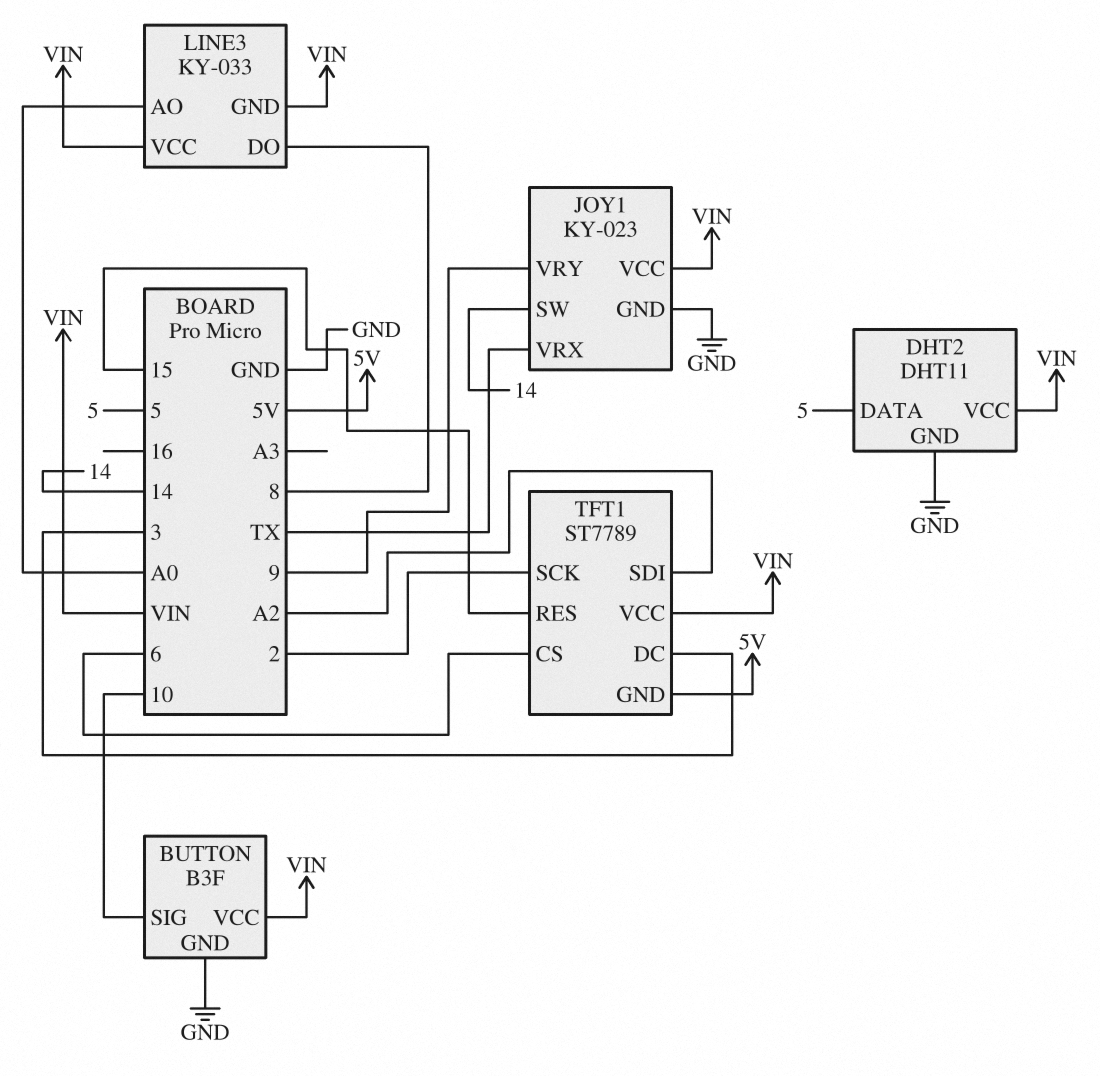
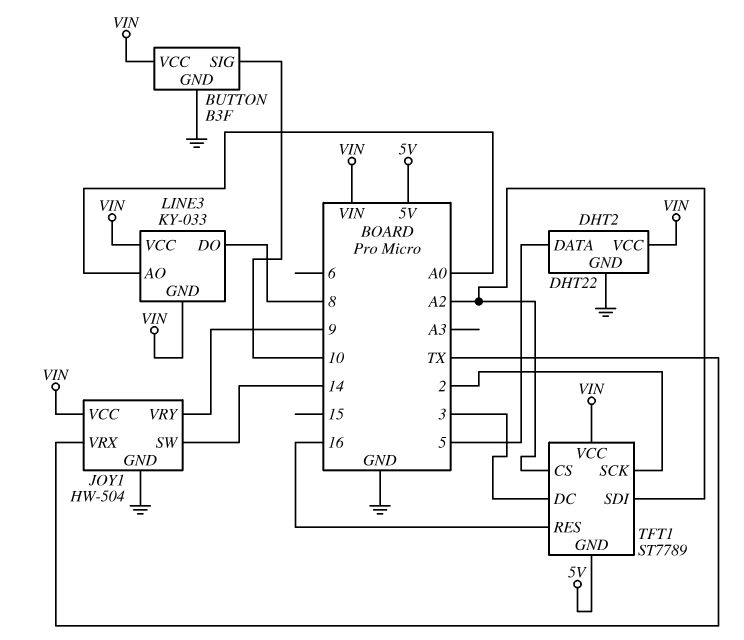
DHT2: DHT11 -> DHT22
JOY1: KY-023 -> HW-504
TFT1 pin CS: 6 -> A2
TFT1 pin RES: 15 -> 16

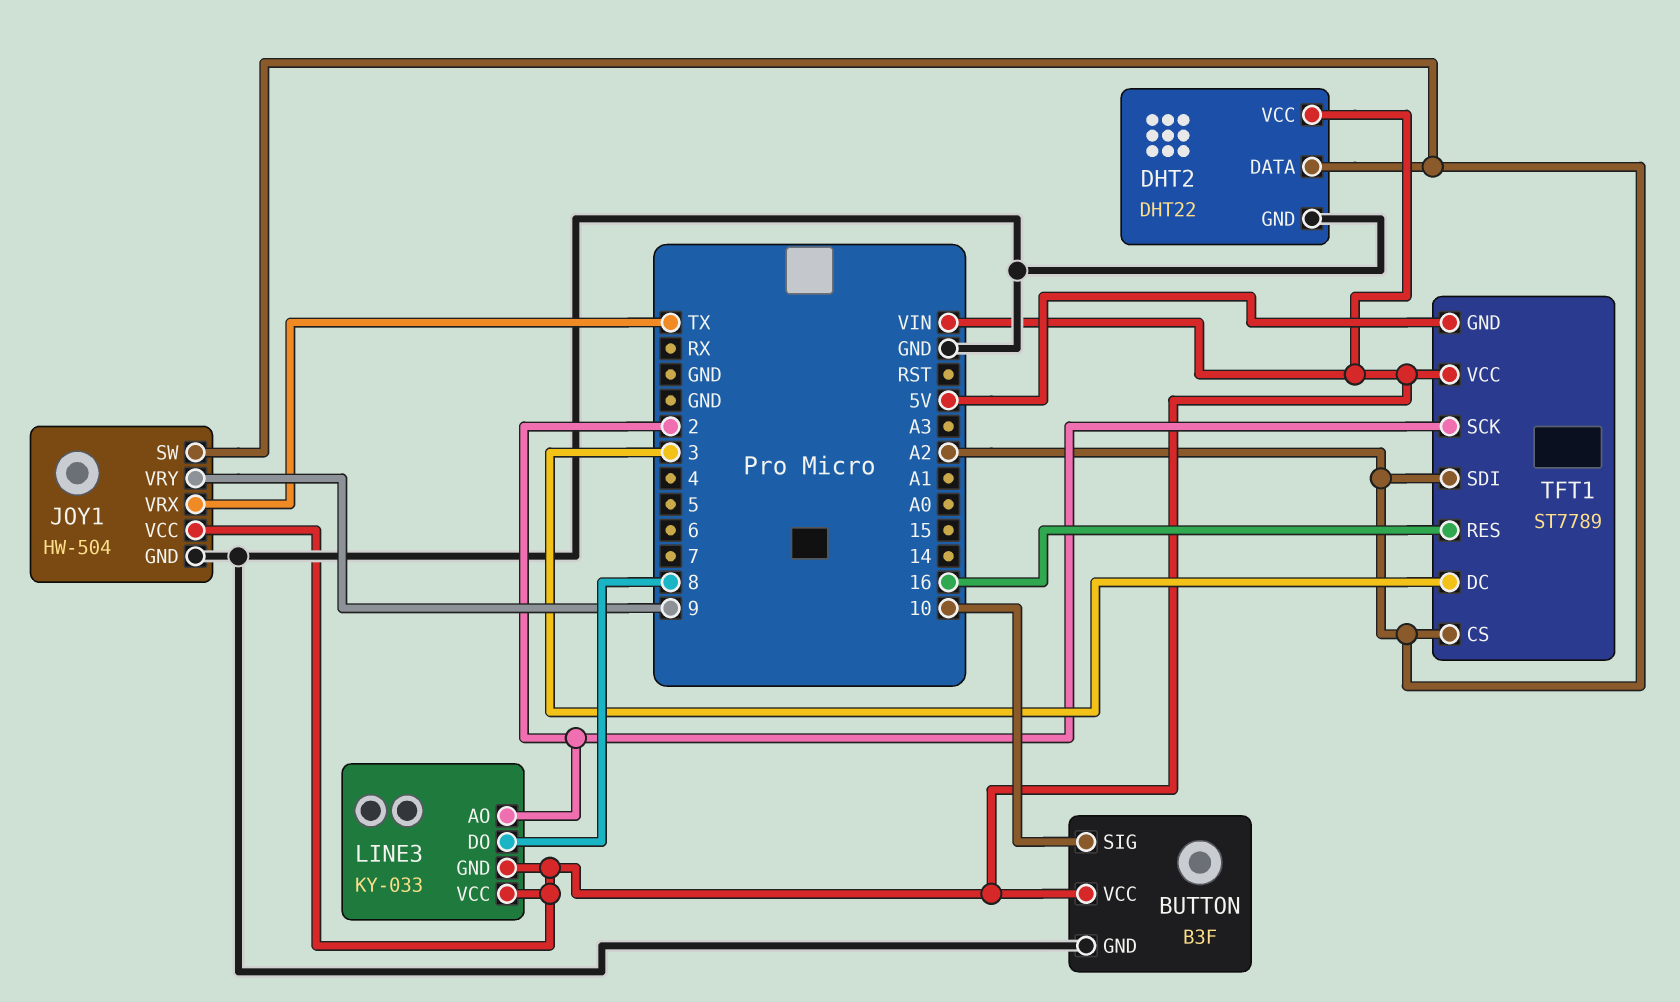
DHT2 pin DATA: 5 -> A2
JOY1 pin SW: 14 -> A2
LINE3 pin AO: A0 -> 2

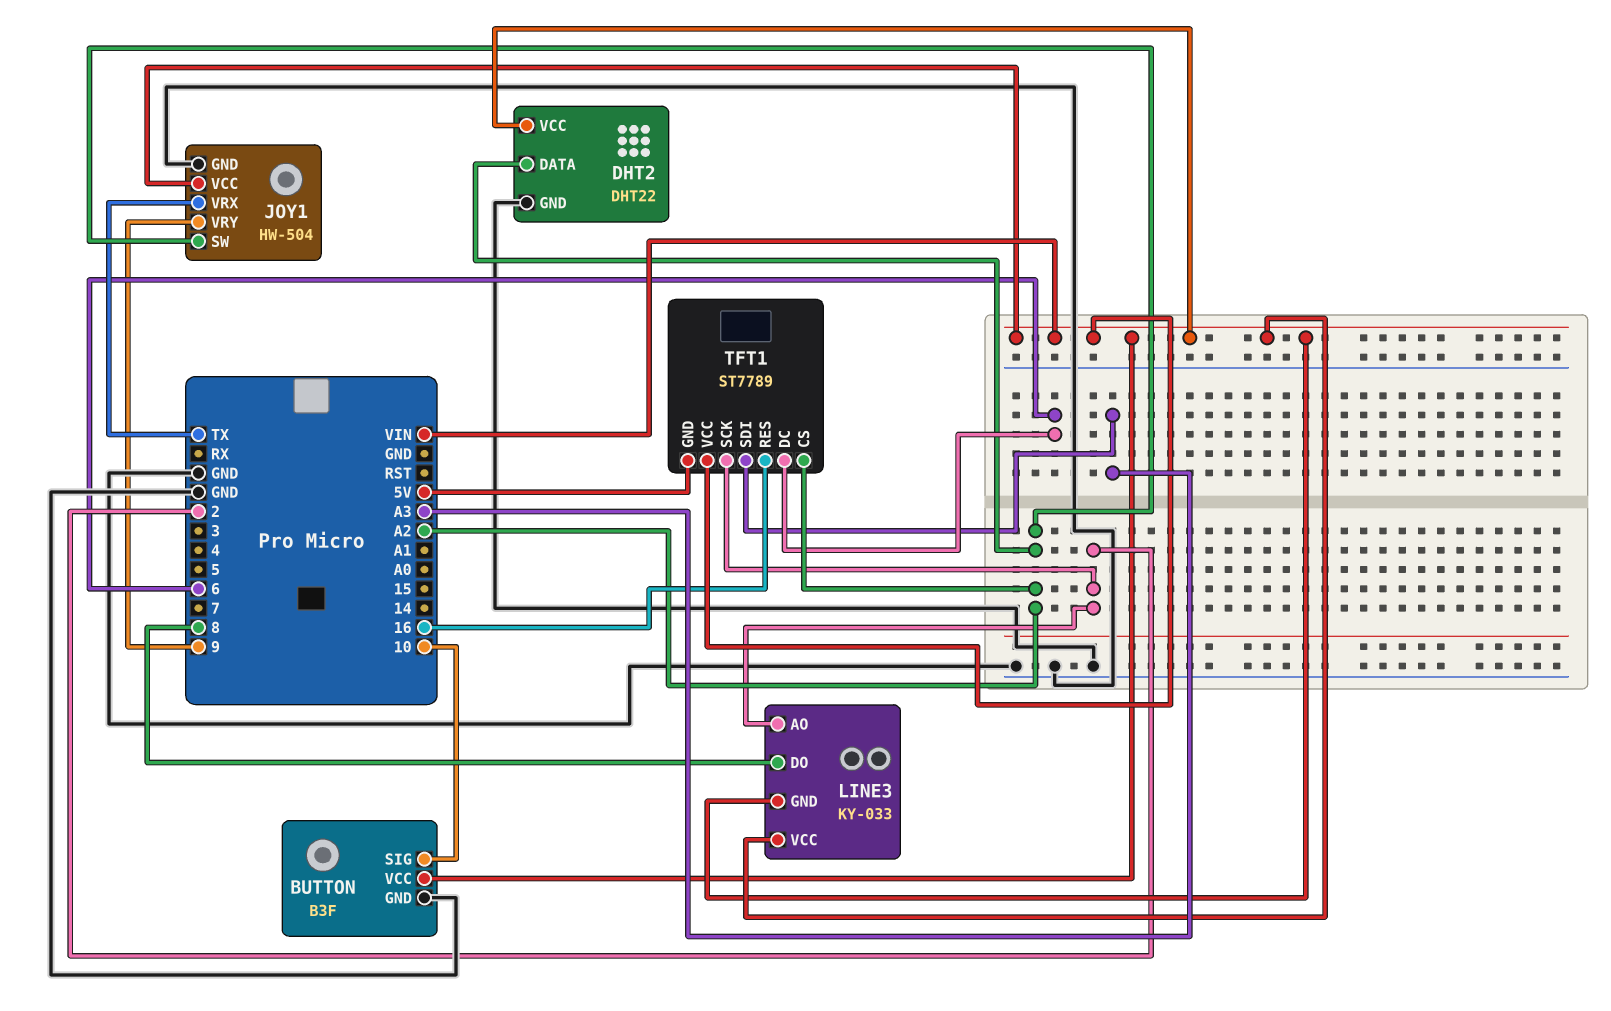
TFT1 pin DC: 3 -> 6
TFT1 pin SDI: A2 -> A3

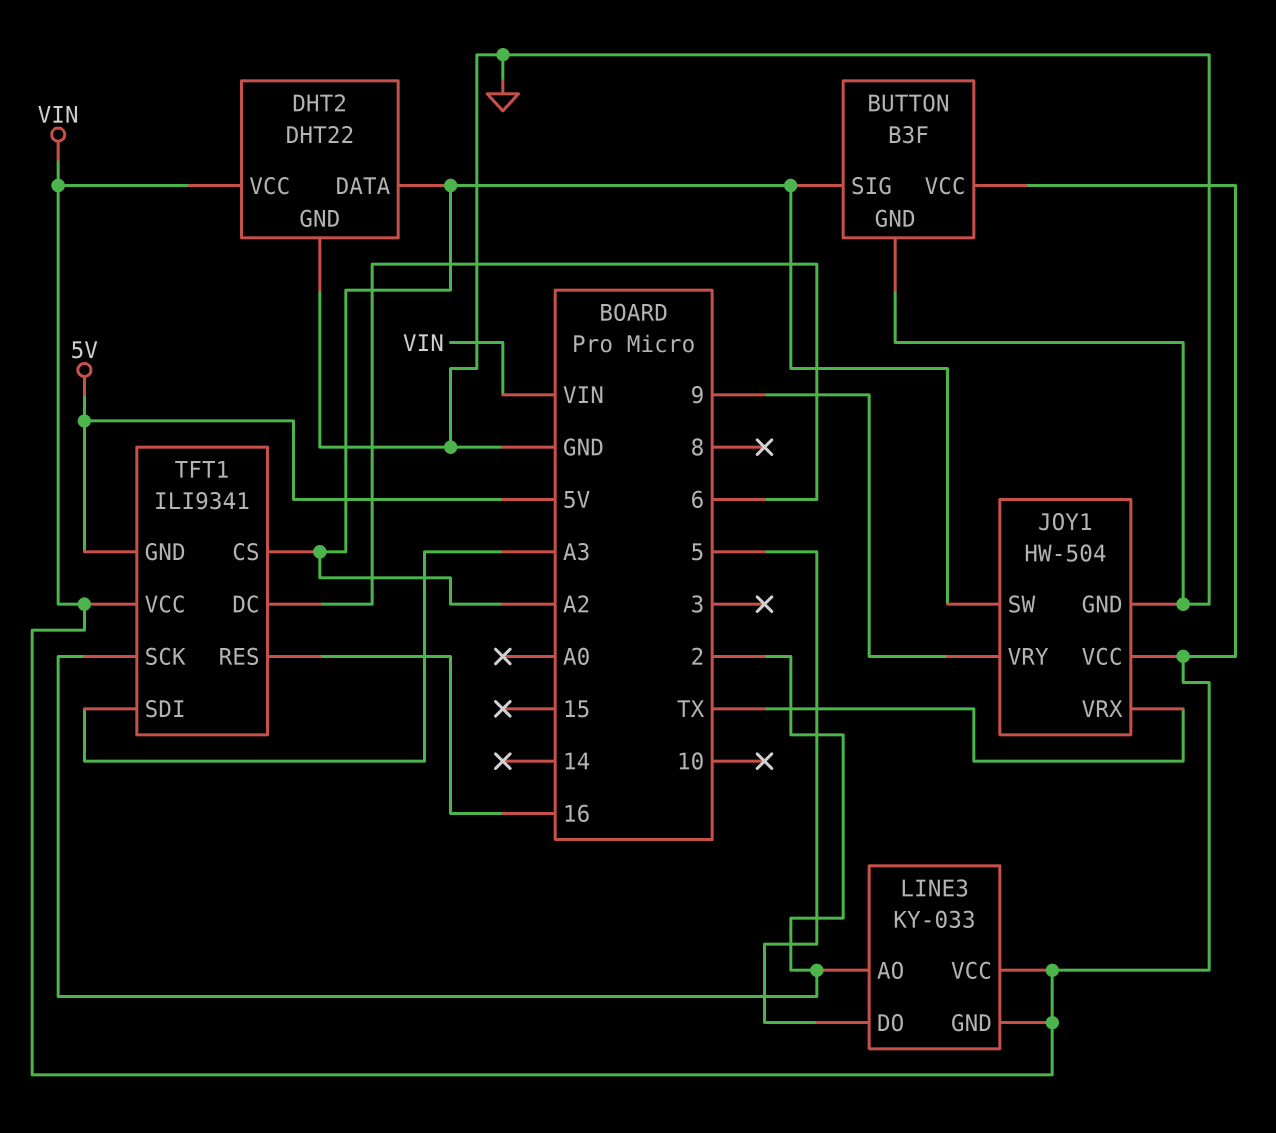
BUTTON pin SIG: 10 -> A2
LINE3 pin DO: 8 -> 5
TFT1: ST7789 -> ILI9341

